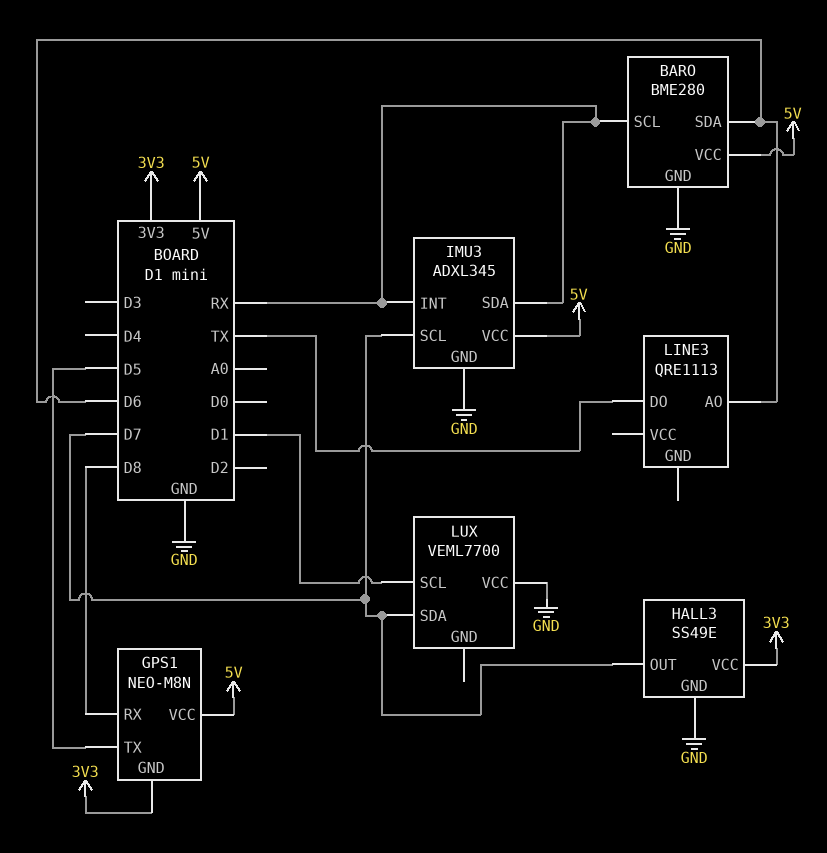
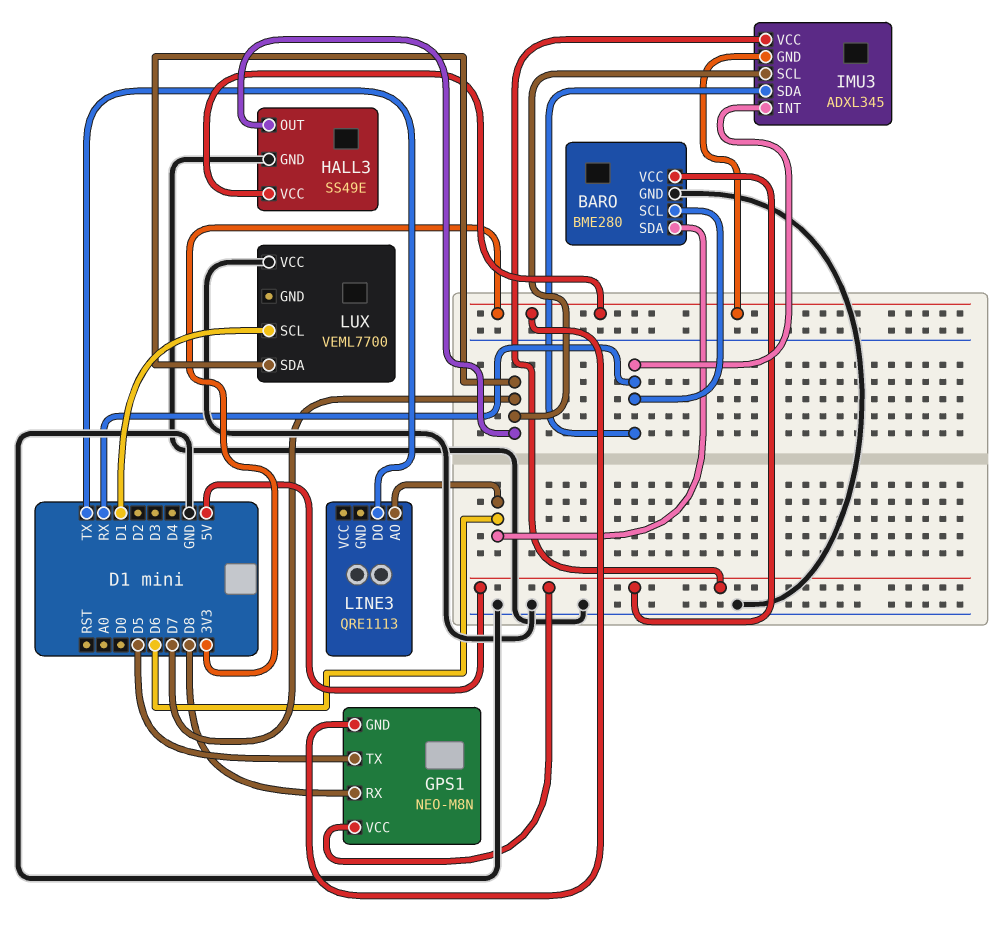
IMU3 pin GND: GND -> 3V3

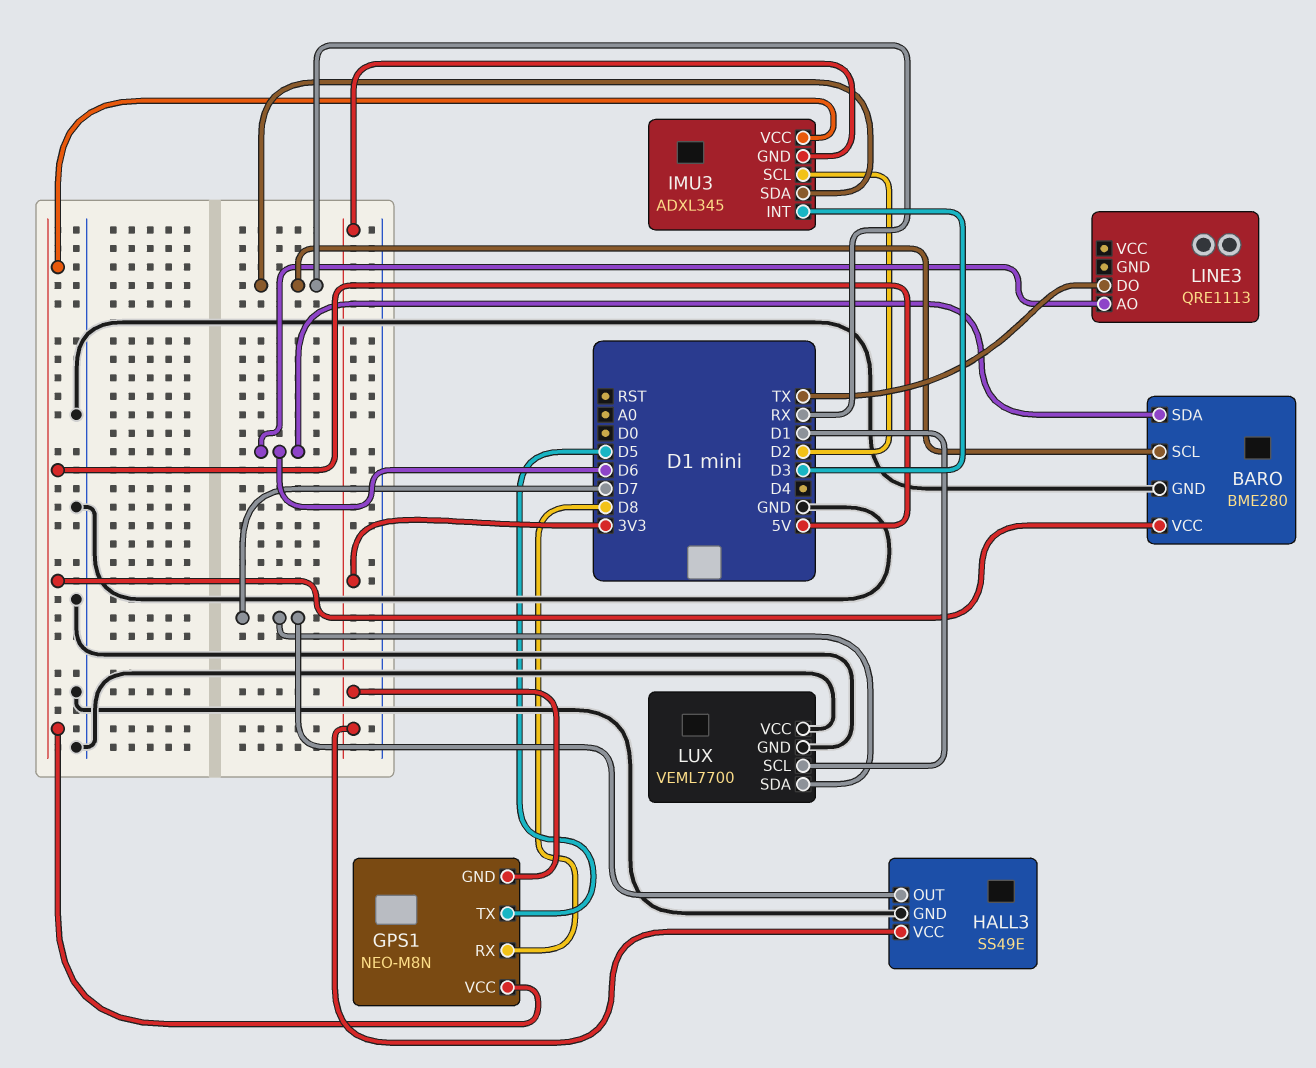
IMU3 pin INT: RX -> D3
IMU3 pin SCL: D7 -> D2
LUX pin GND: none -> GND

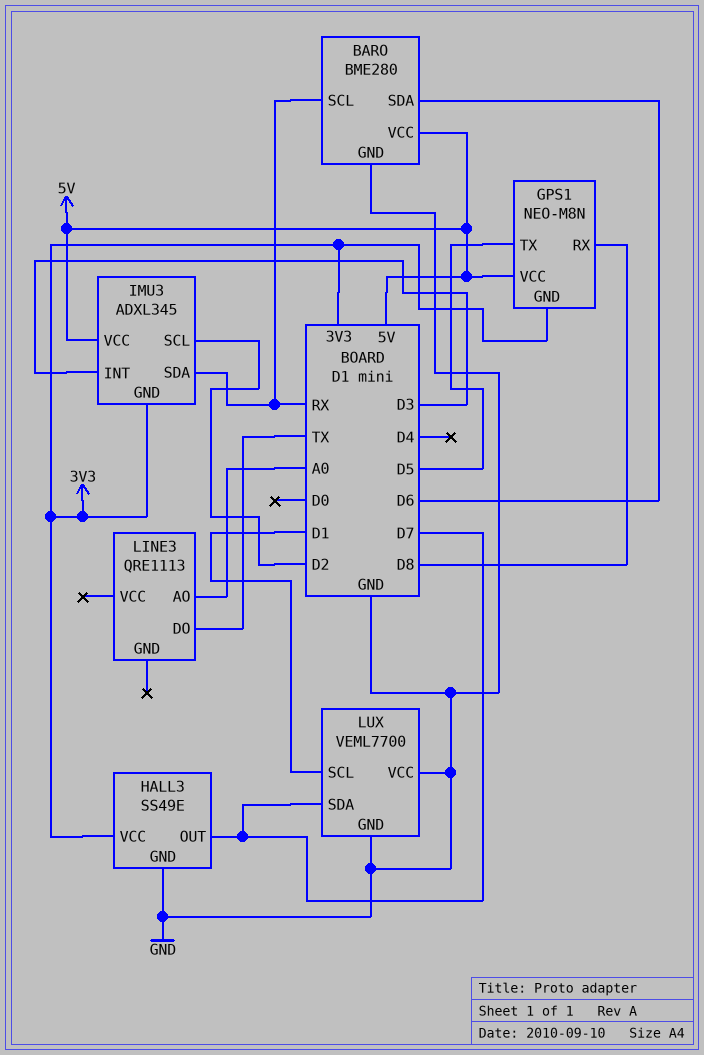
LINE3 pin AO: D6 -> A0

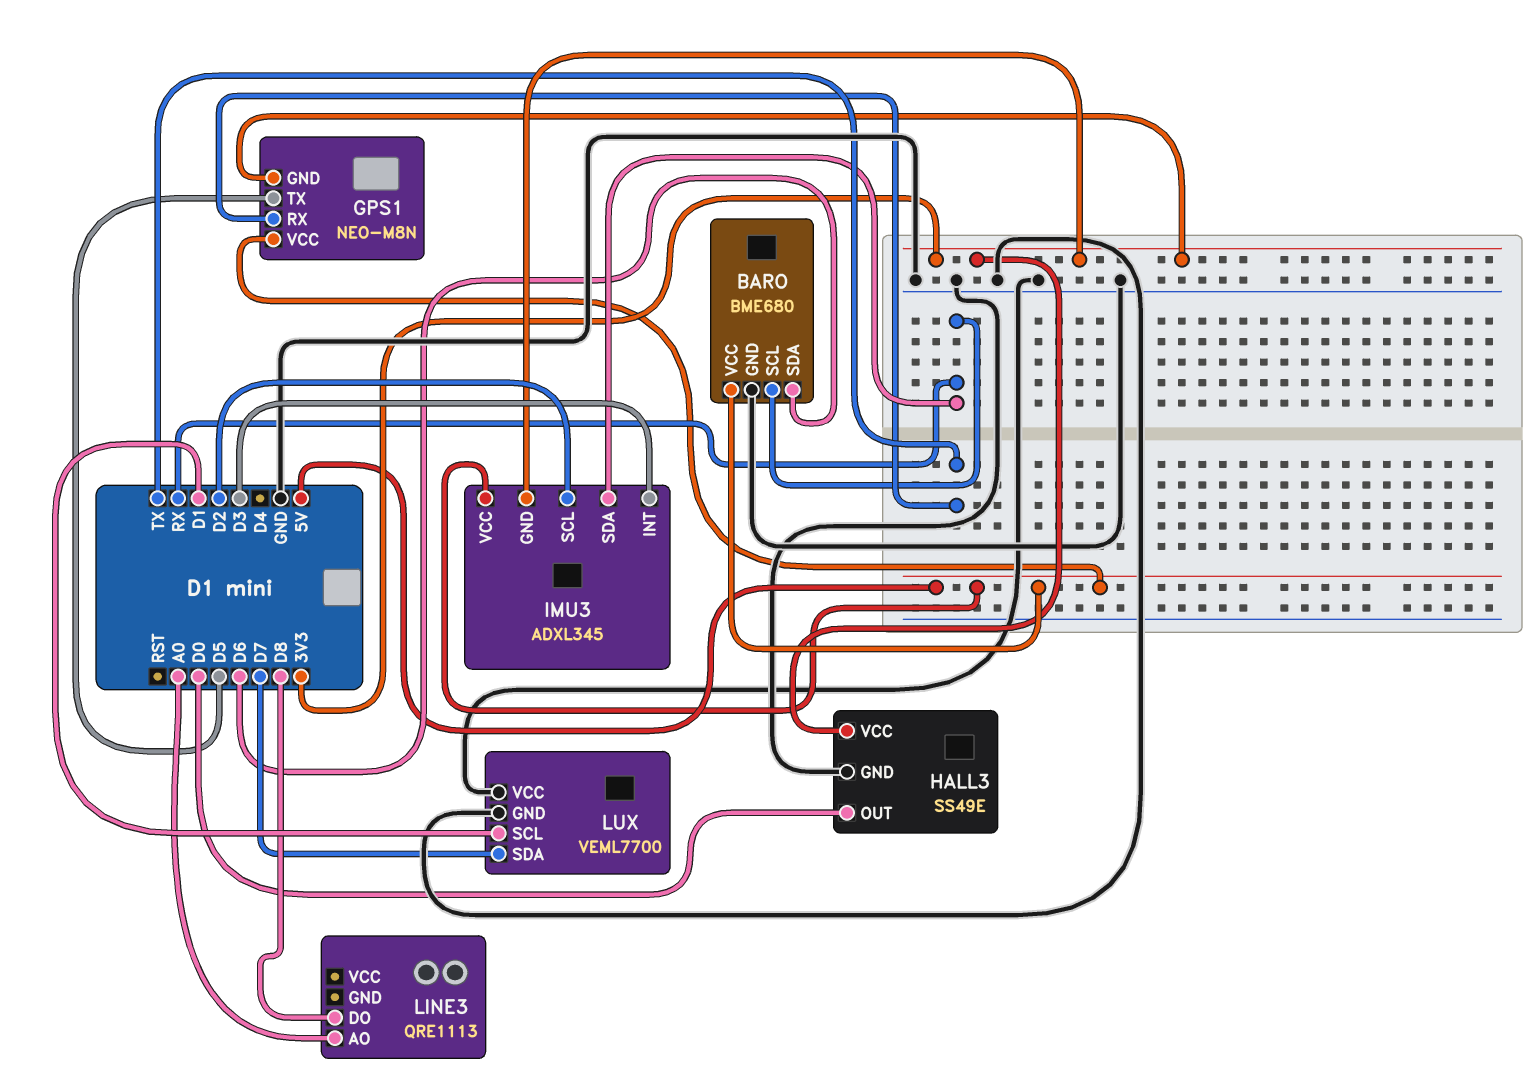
BARO: BME280 -> BME680
GPS1 pin RX: D8 -> TX
HALL3 pin OUT: D7 -> D0
LINE3 pin DO: TX -> D8

